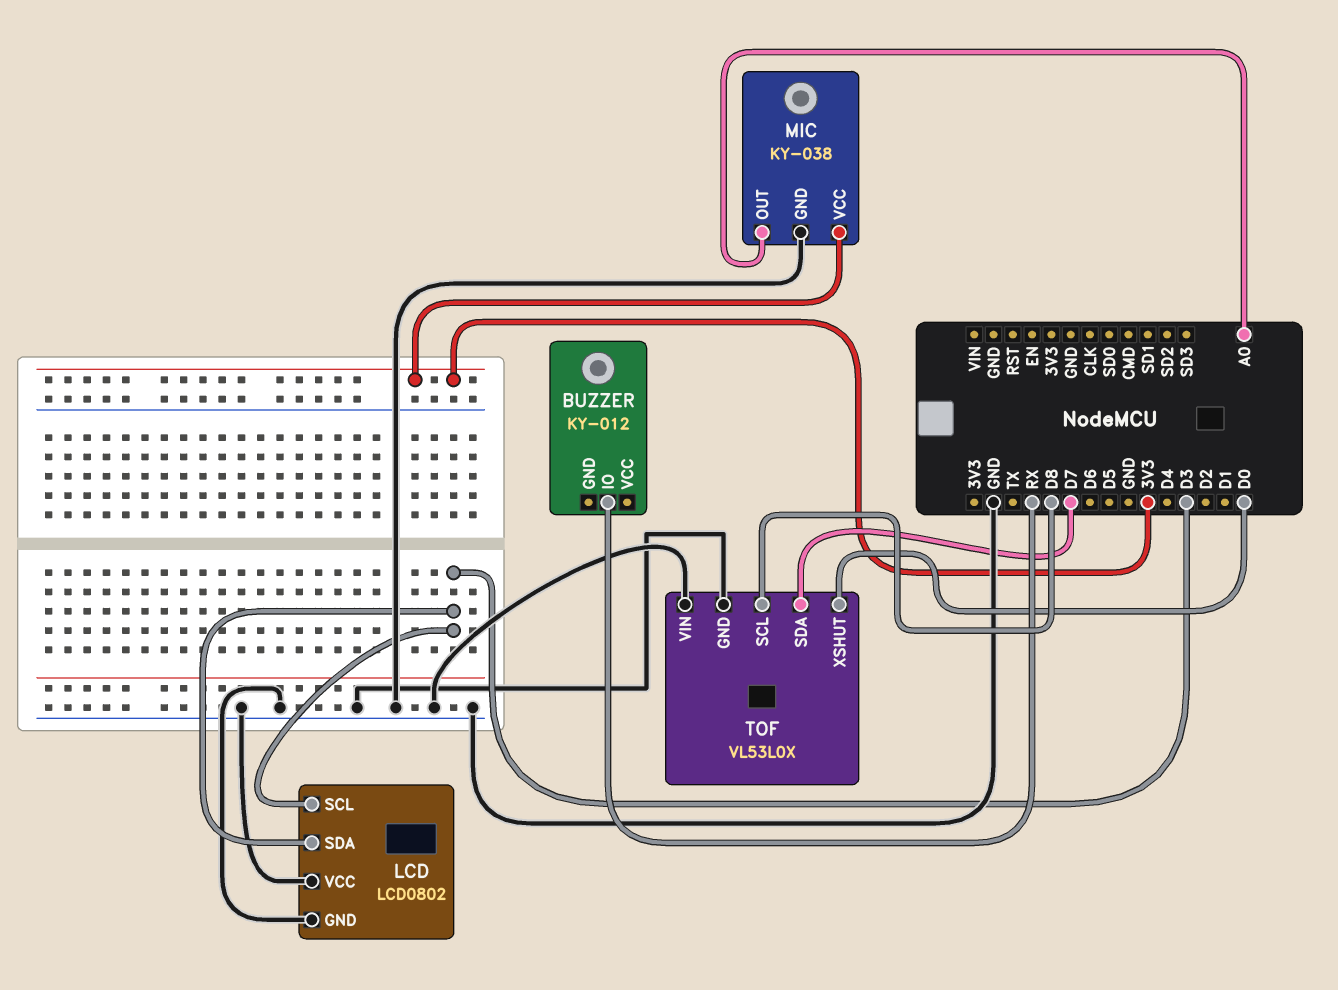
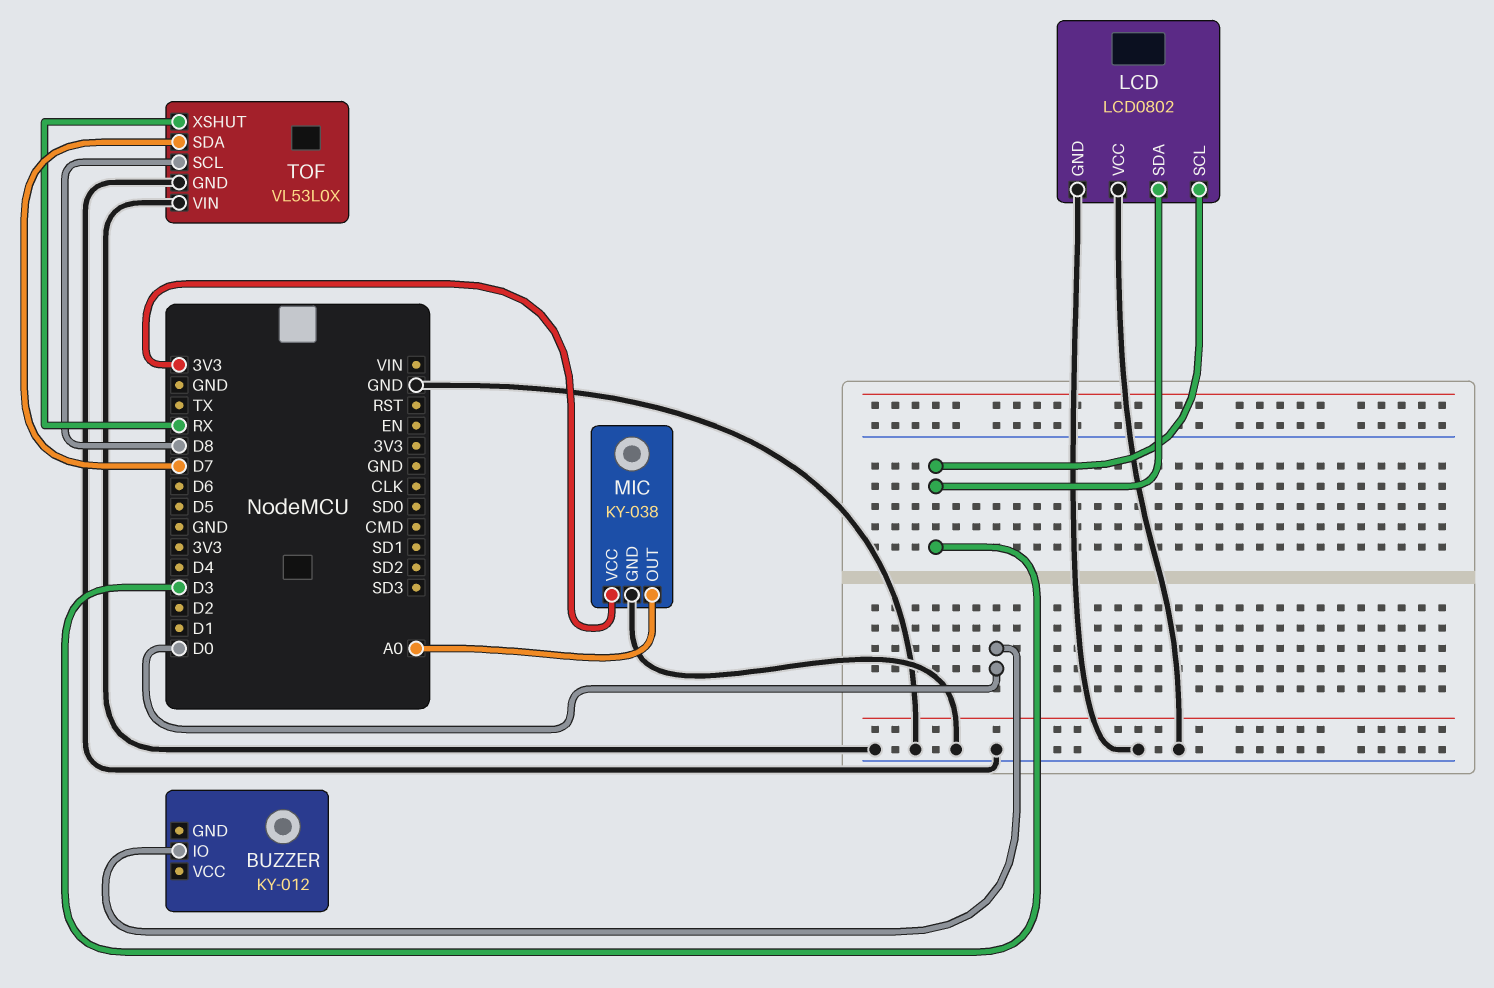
BUZZER pin IO: RX -> D0
TOF pin XSHUT: D0 -> RX

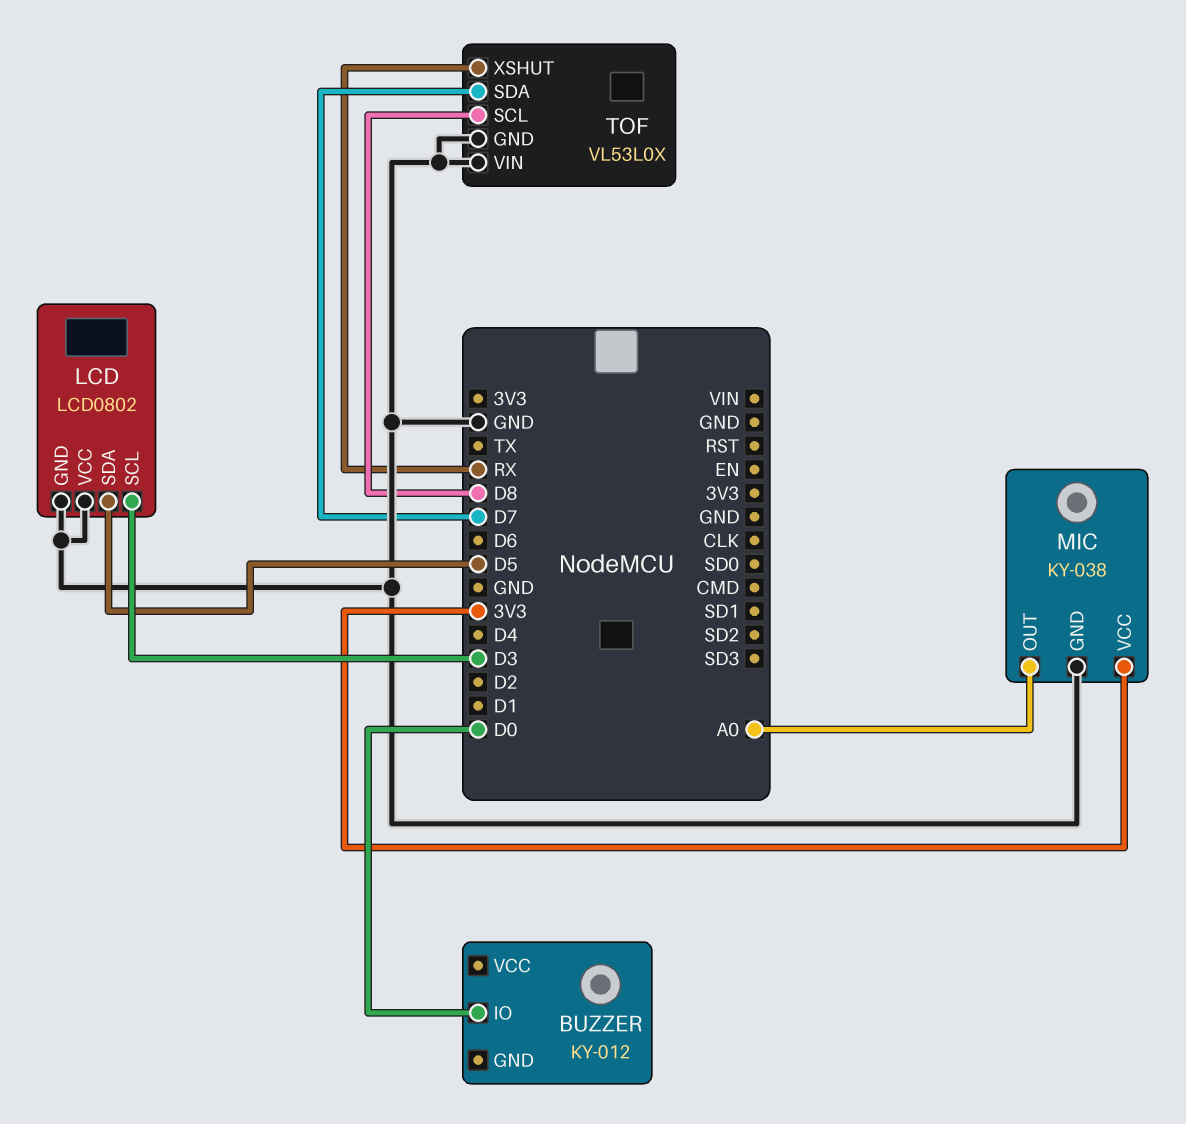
LCD pin SDA: D3 -> D5

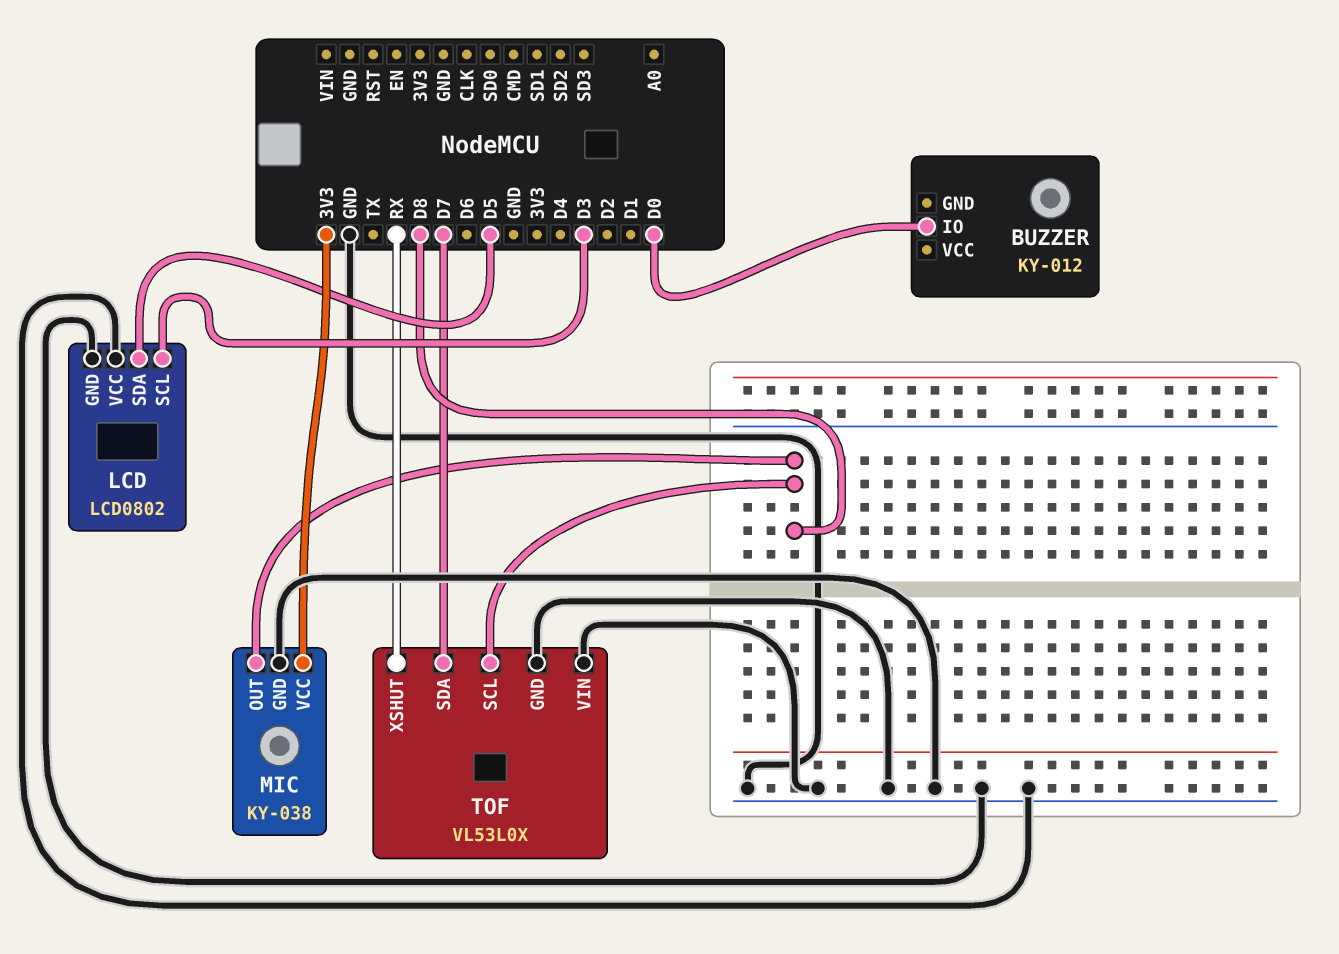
MIC pin OUT: A0 -> D8

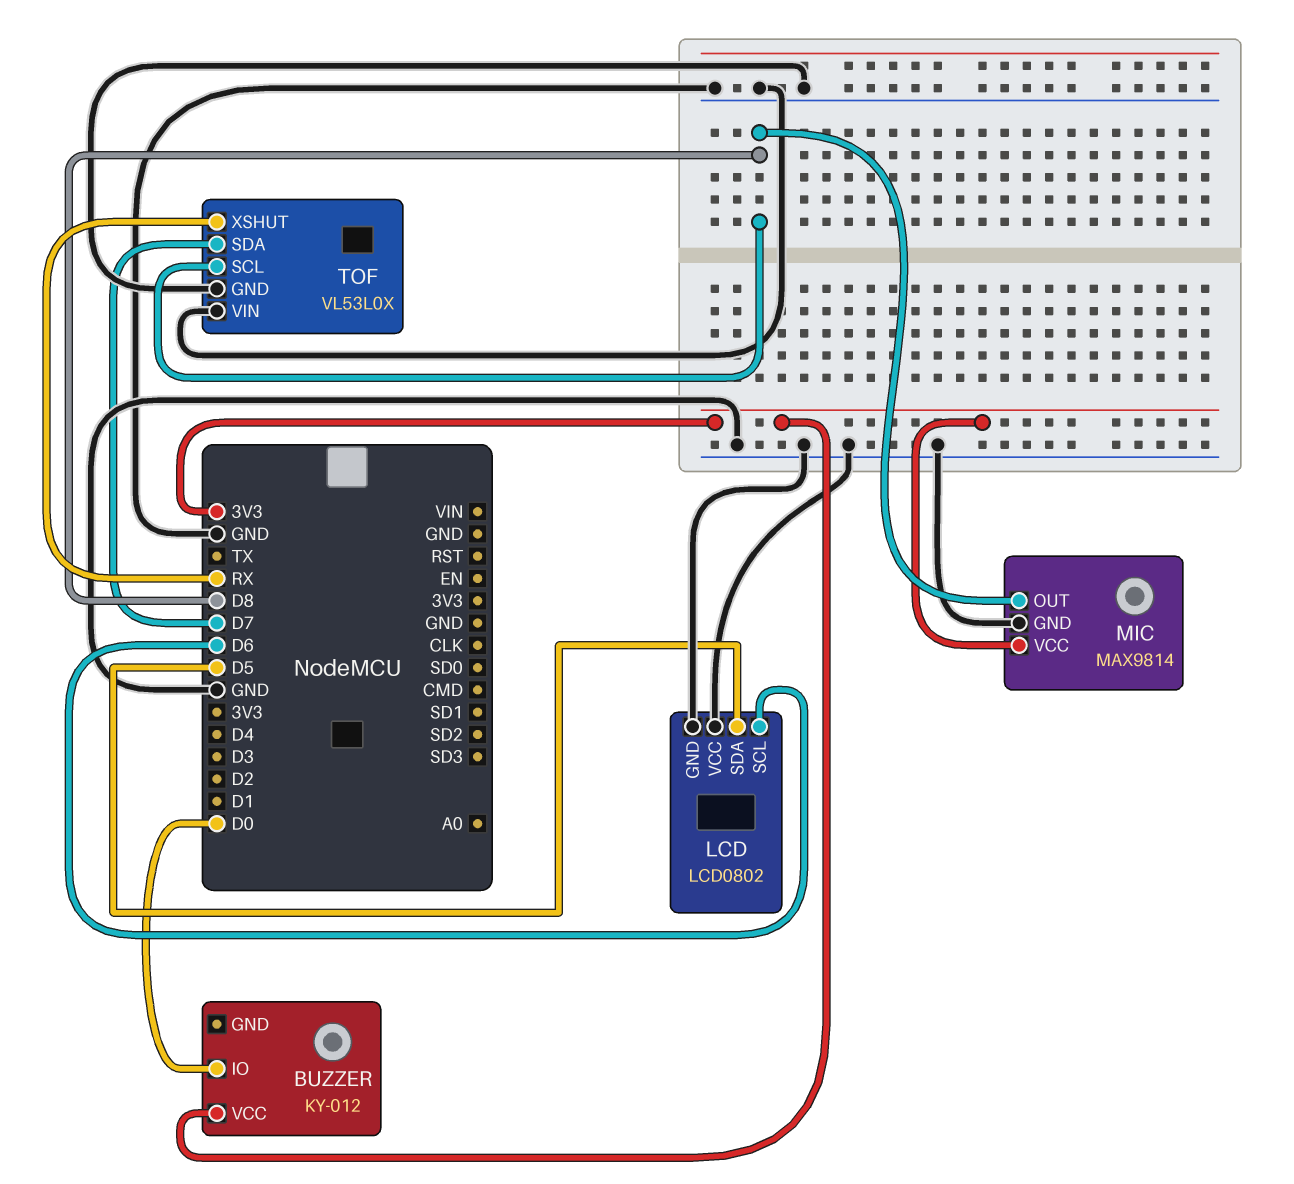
BUZZER pin VCC: none -> 3V3
LCD pin SCL: D3 -> D6
MIC: KY-038 -> MAX9814

